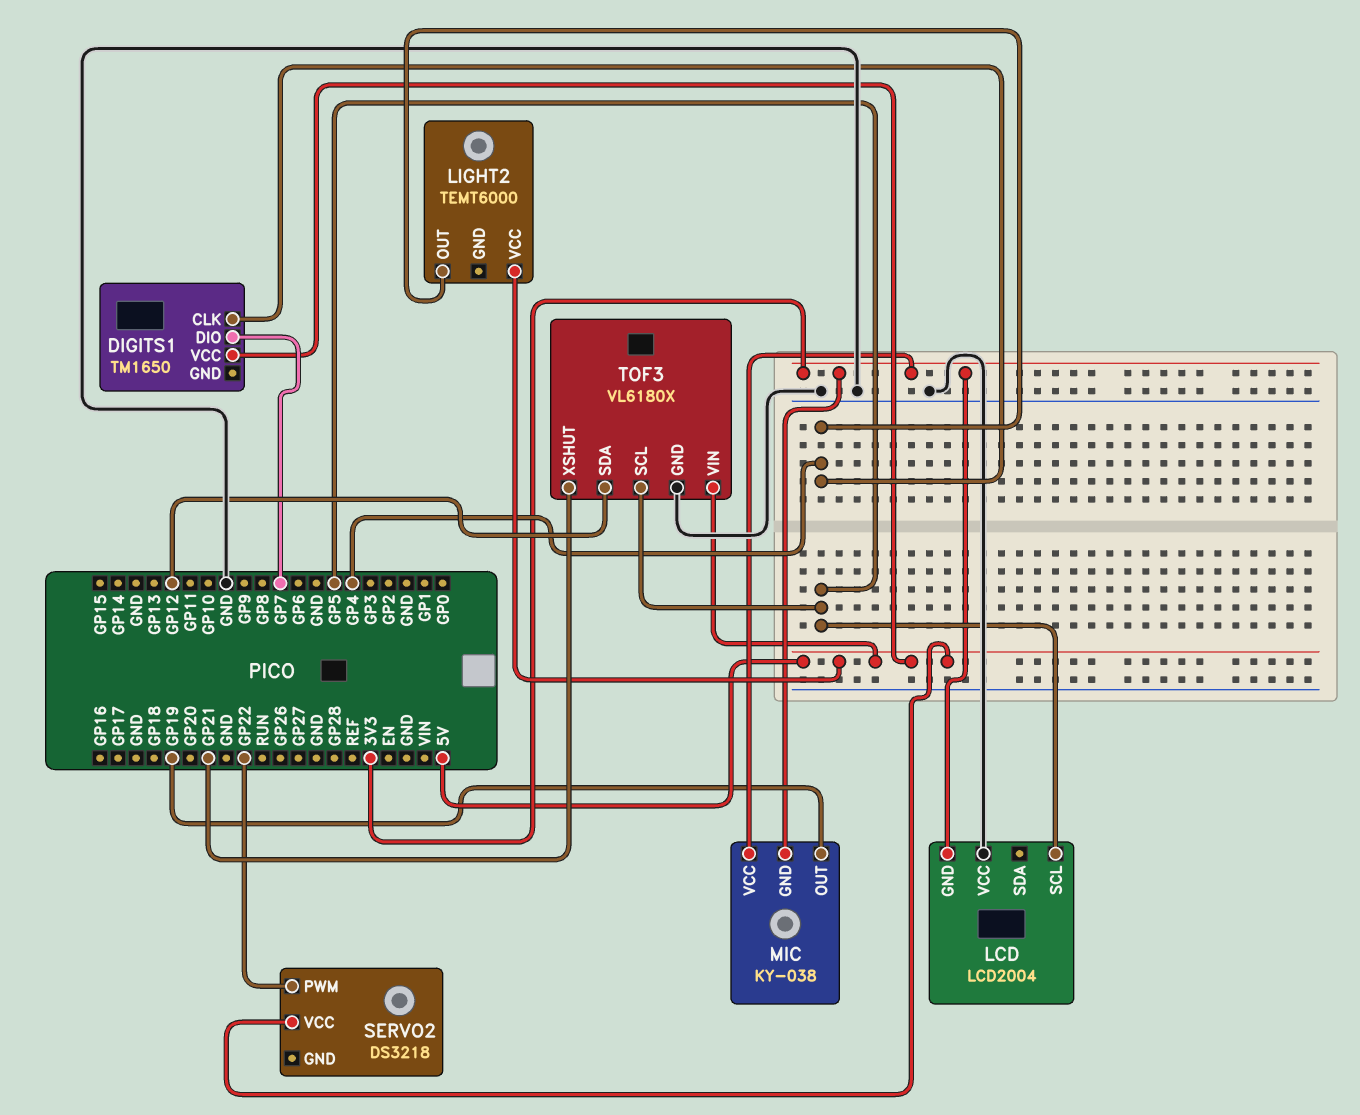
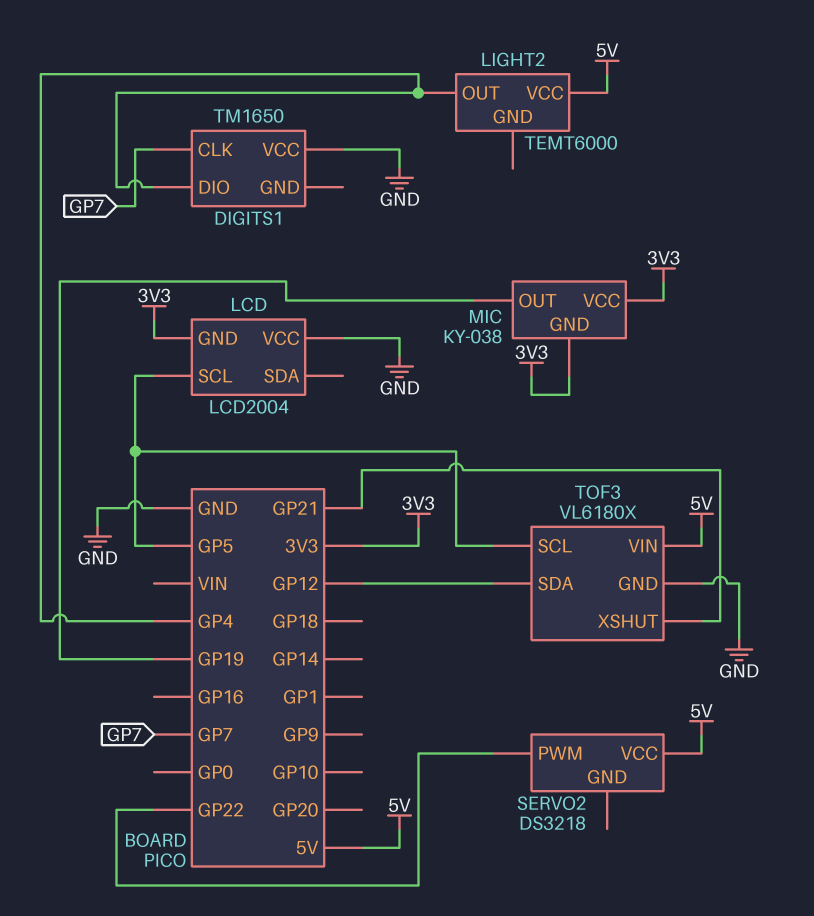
DIGITS1 pin CLK: GP4 -> GP7
DIGITS1 pin DIO: GP7 -> GP4
DIGITS1 pin VCC: 5V -> GND

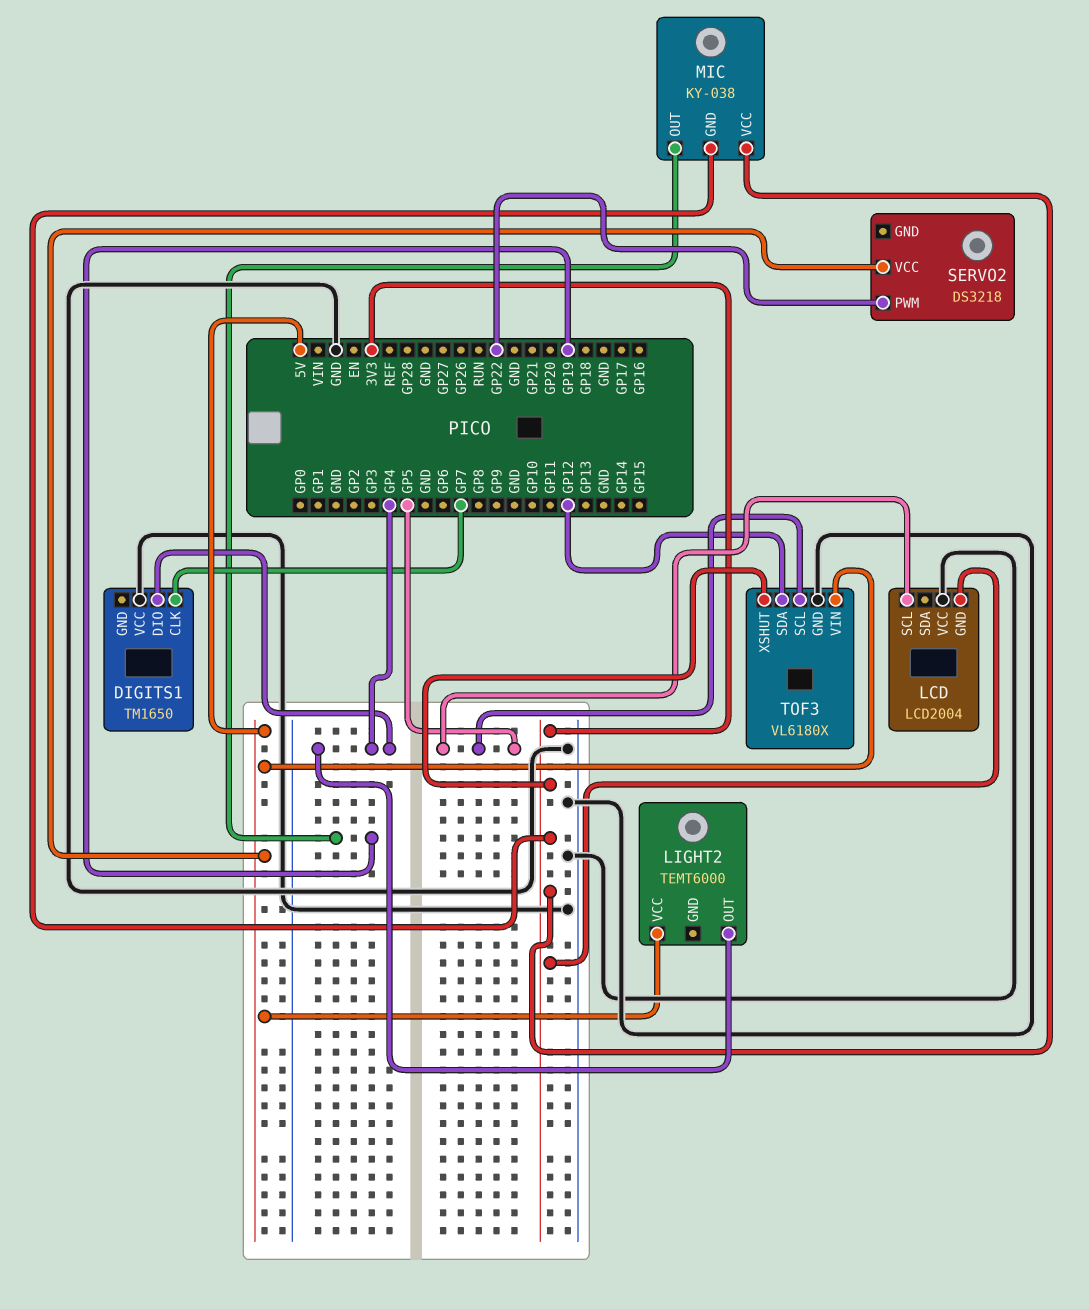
TOF3 pin XSHUT: GP21 -> 3V3

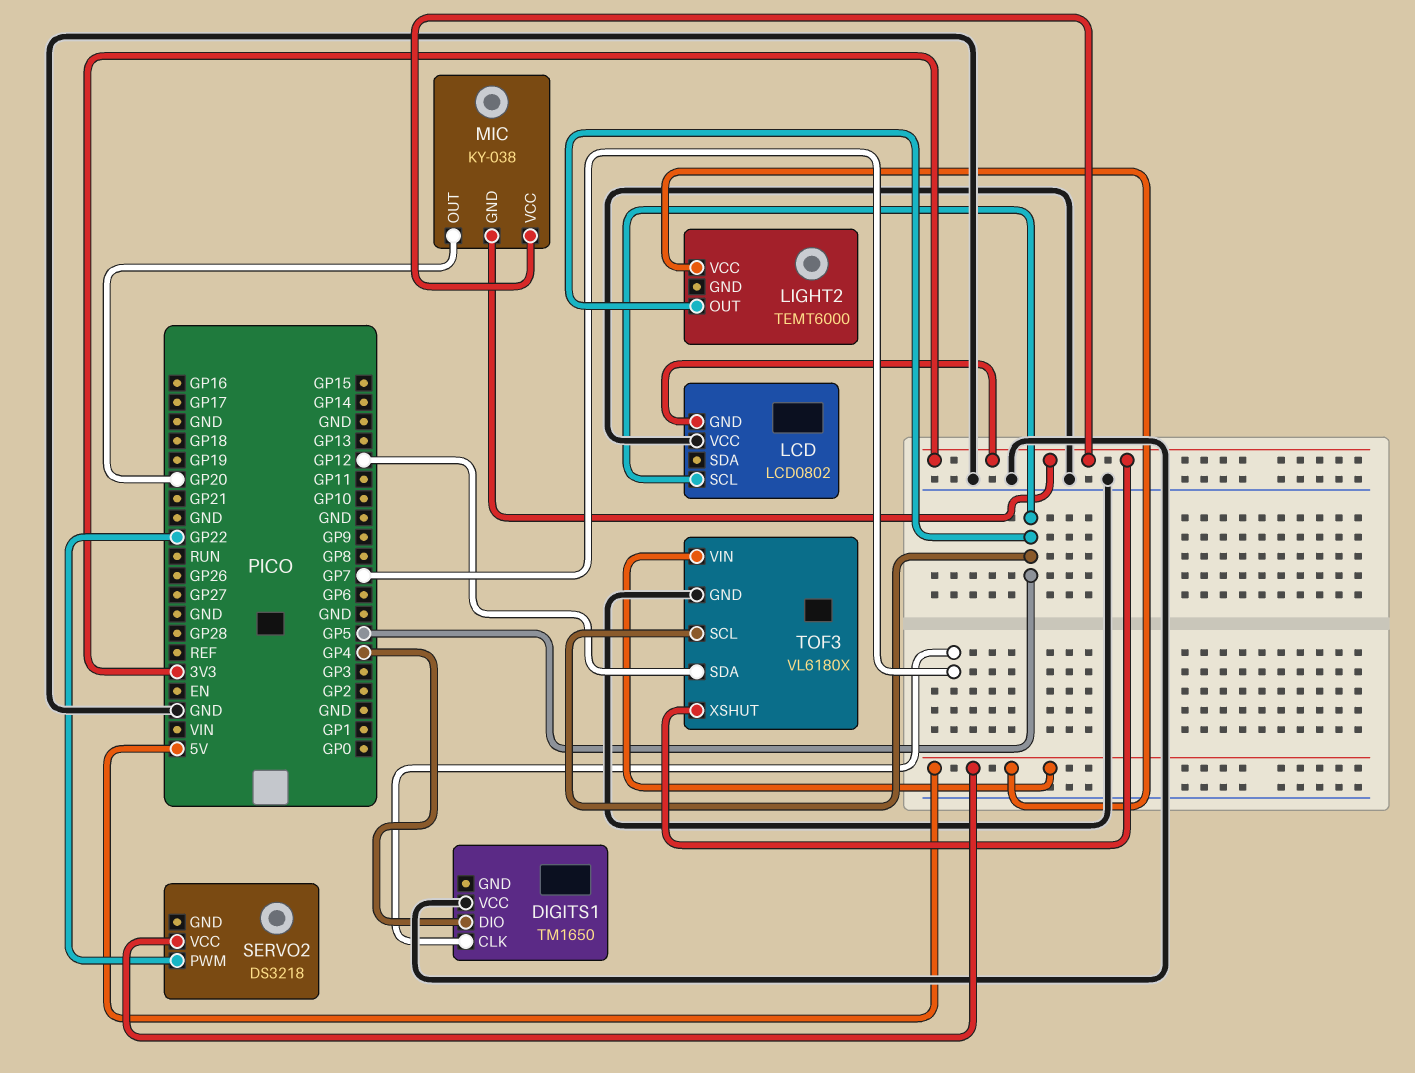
LCD: LCD2004 -> LCD0802
LIGHT2 pin OUT: GP4 -> GP5
MIC pin OUT: GP19 -> GP20

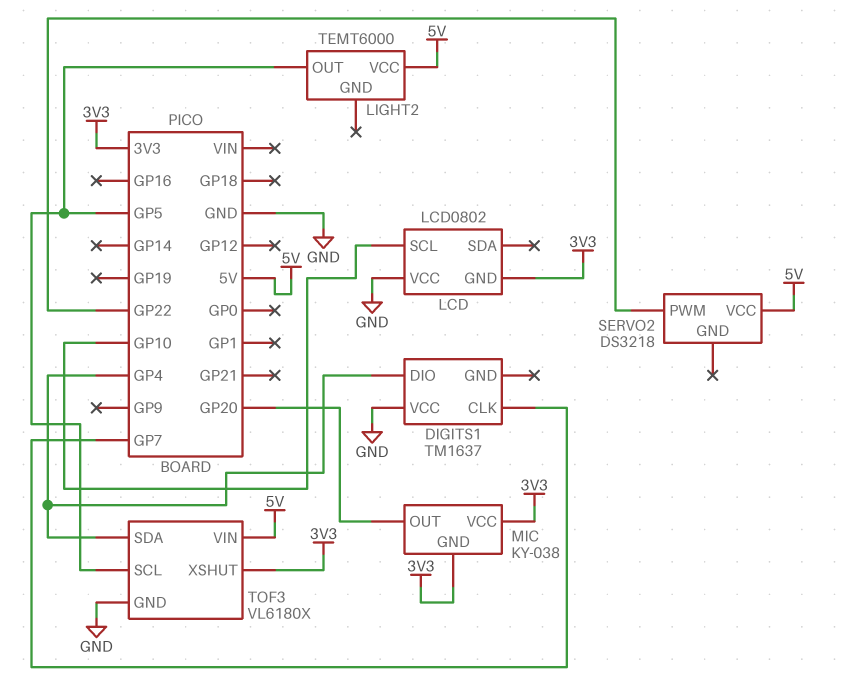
DIGITS1: TM1650 -> TM1637
LCD pin SCL: GP5 -> GP10
TOF3 pin SDA: GP12 -> GP4

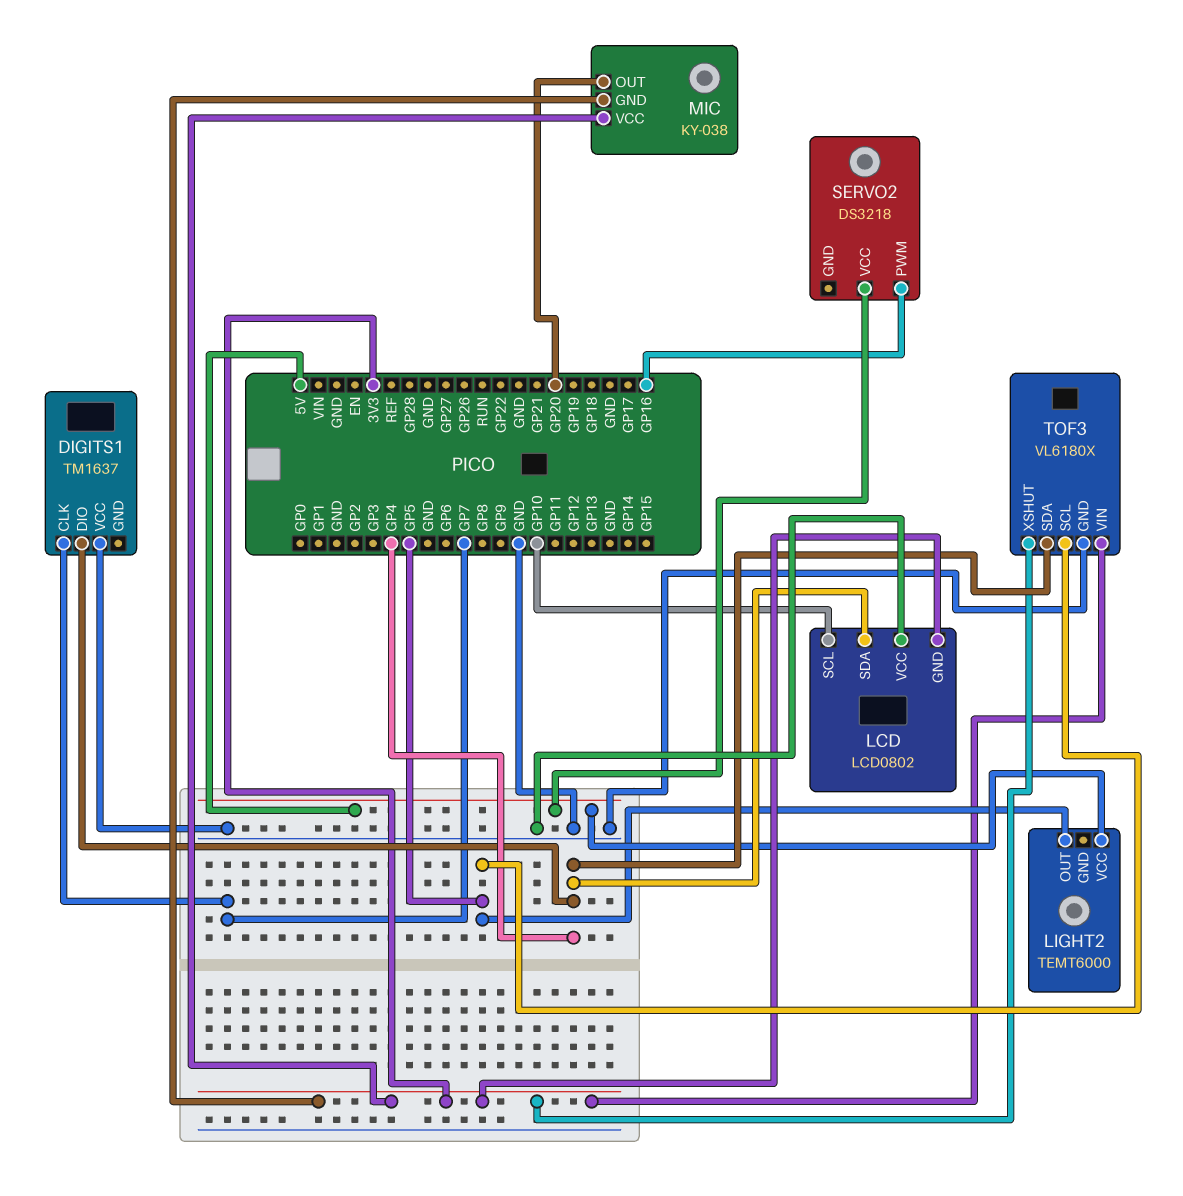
LCD pin SDA: none -> GP4
SERVO2 pin PWM: GP22 -> GP16
TOF3 pin VIN: 5V -> 3V3

